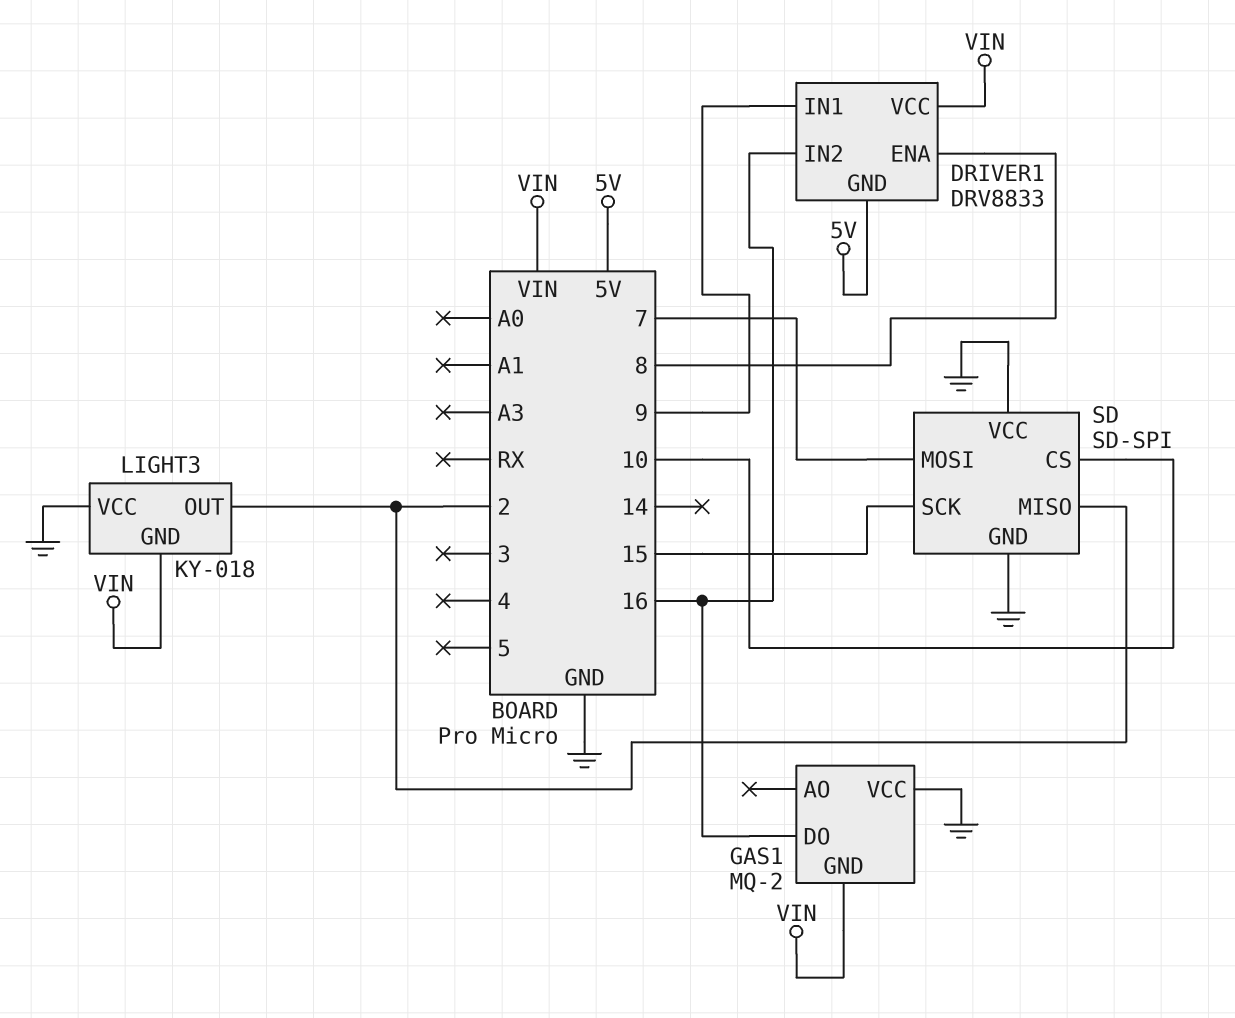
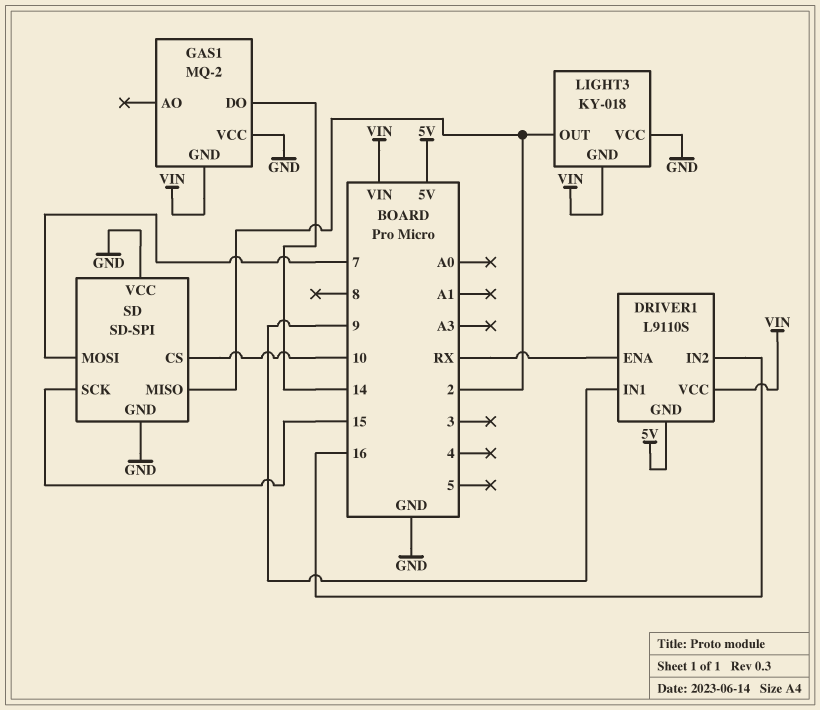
DRIVER1: DRV8833 -> L9110S
DRIVER1 pin ENA: 8 -> RX
GAS1 pin DO: 16 -> 14

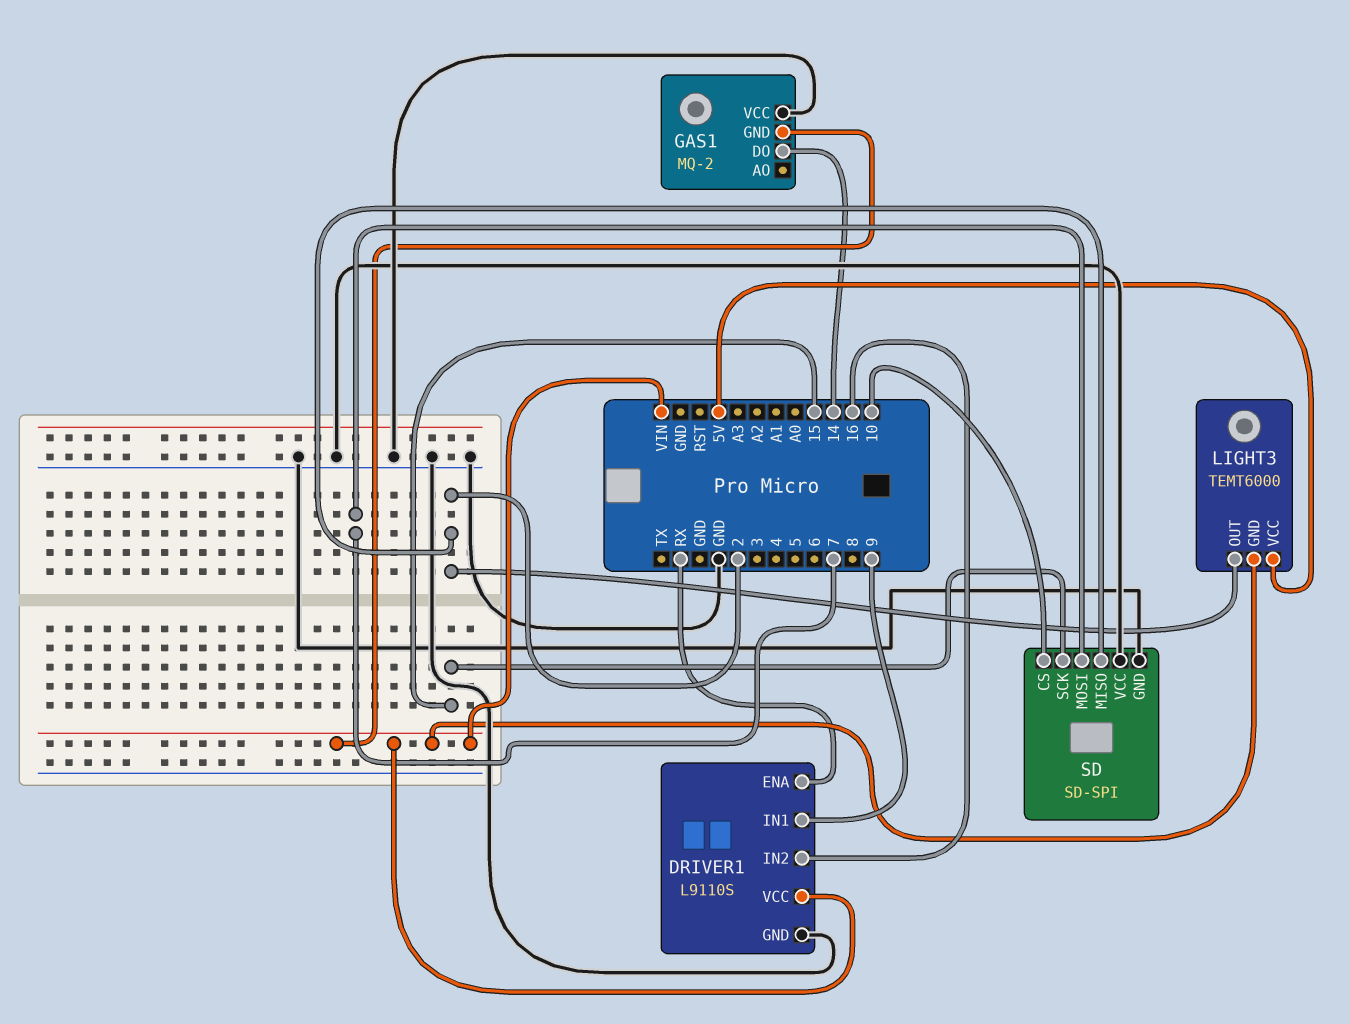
DRIVER1 pin GND: 5V -> GND
LIGHT3: KY-018 -> TEMT6000
LIGHT3 pin VCC: GND -> 5V

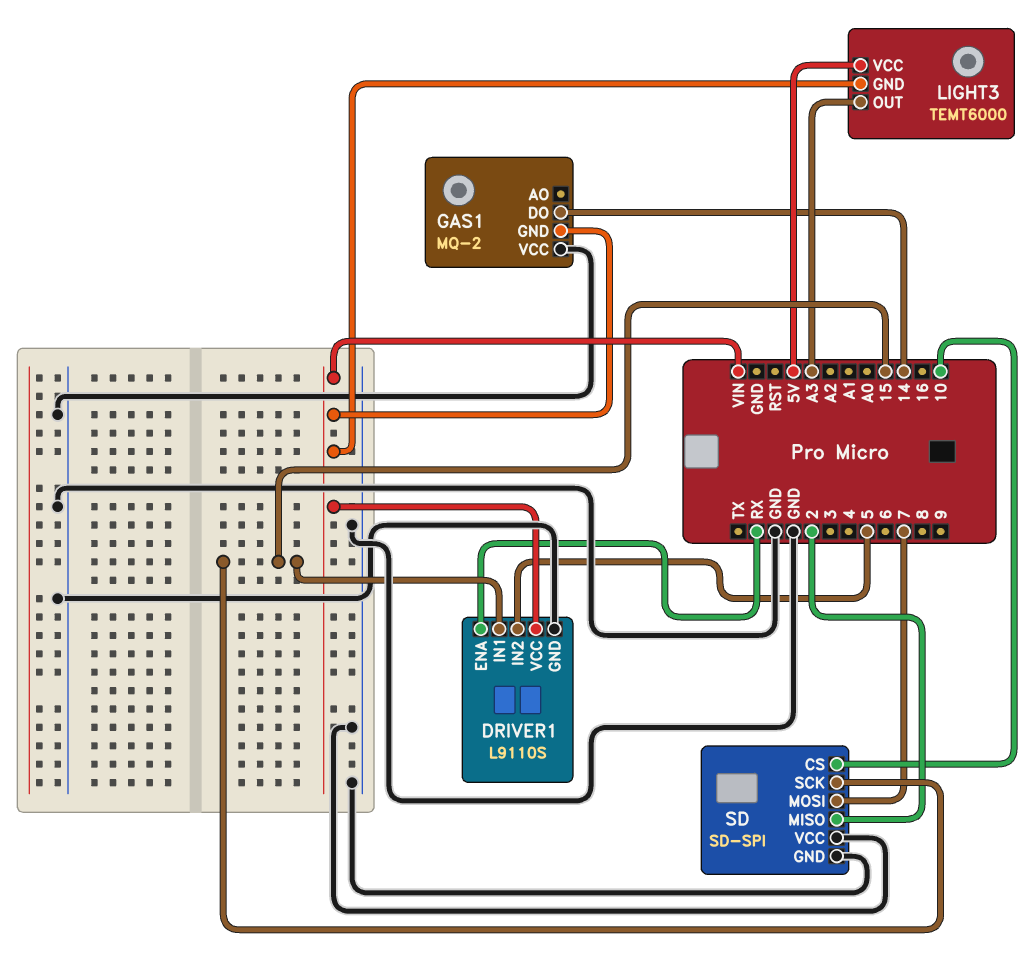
DRIVER1 pin IN1: 9 -> 15
DRIVER1 pin IN2: 16 -> 5
LIGHT3 pin OUT: 2 -> A3

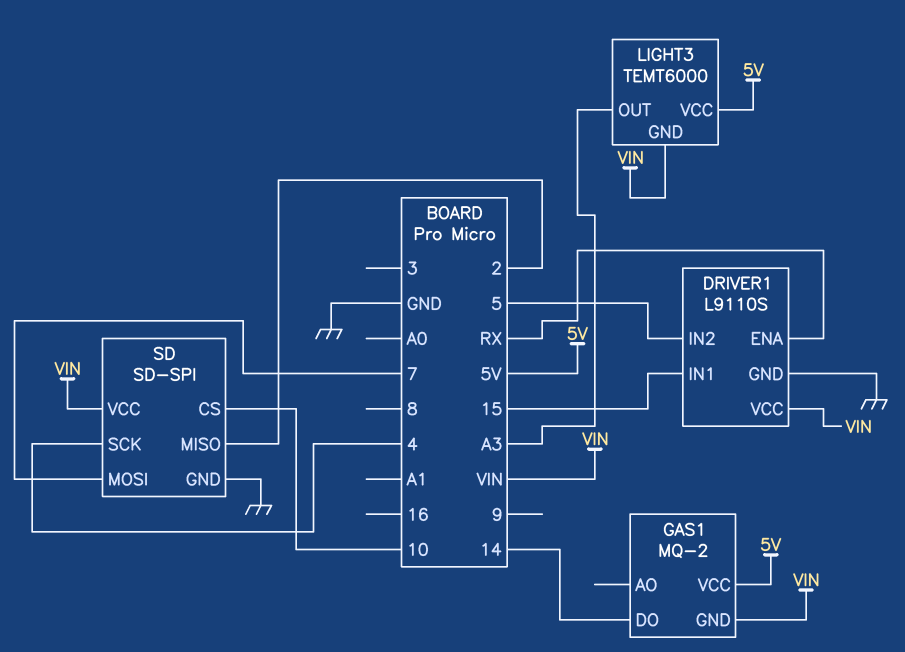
GAS1 pin VCC: GND -> 5V
SD pin SCK: 15 -> 4
SD pin VCC: GND -> VIN

